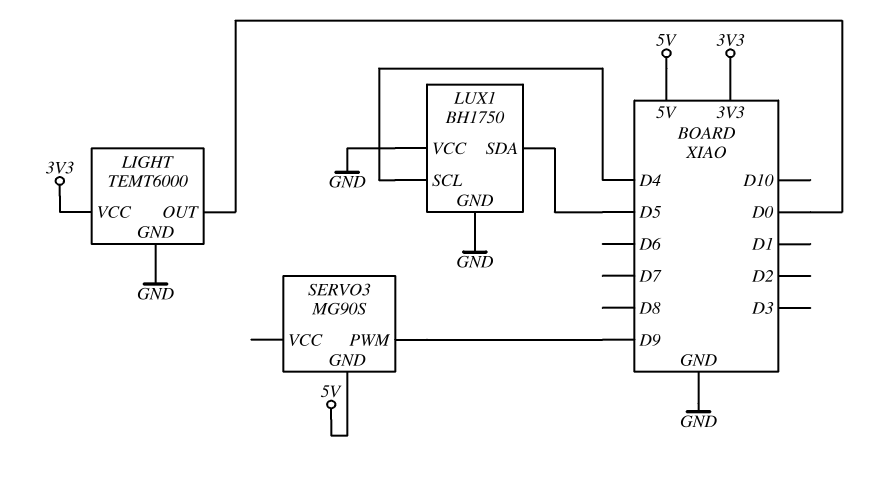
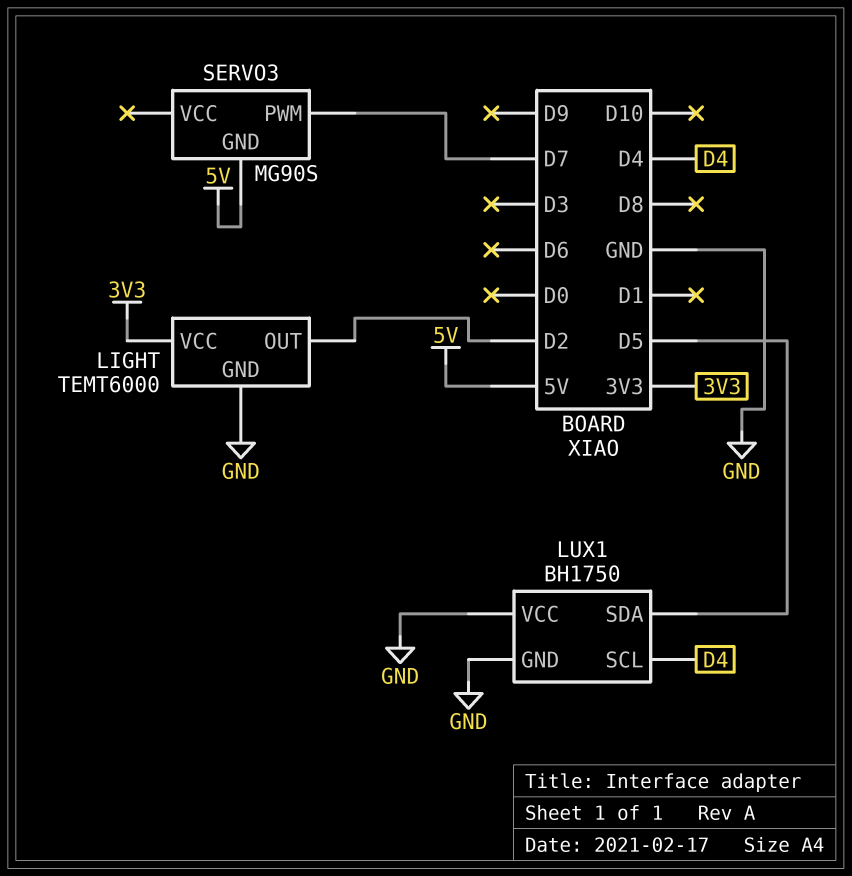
LIGHT pin OUT: D0 -> D2
SERVO3 pin PWM: D9 -> D7

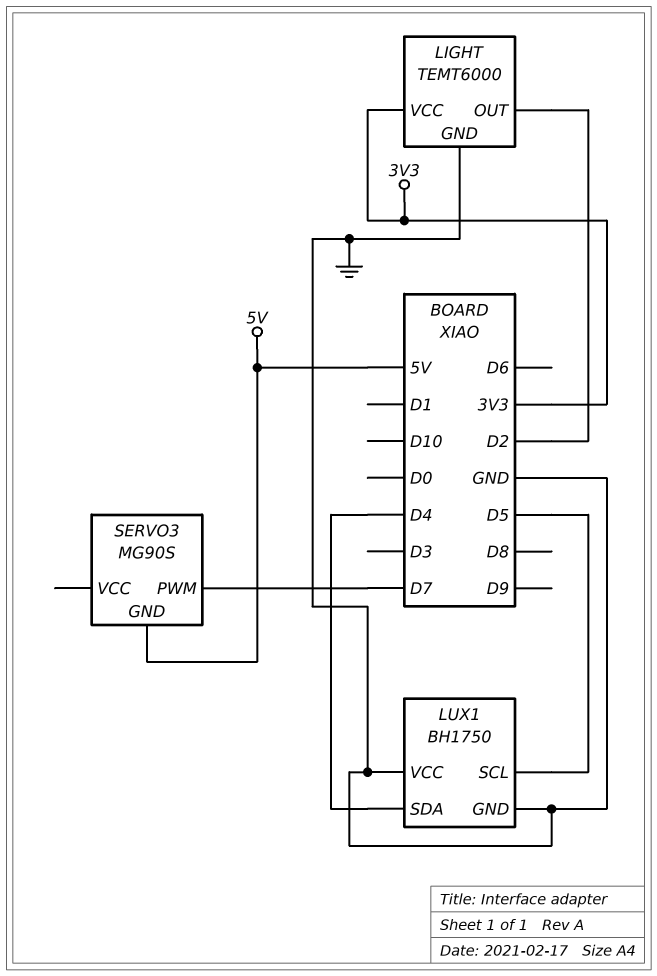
LUX1 pin SCL: D4 -> D5
LUX1 pin SDA: D5 -> D4

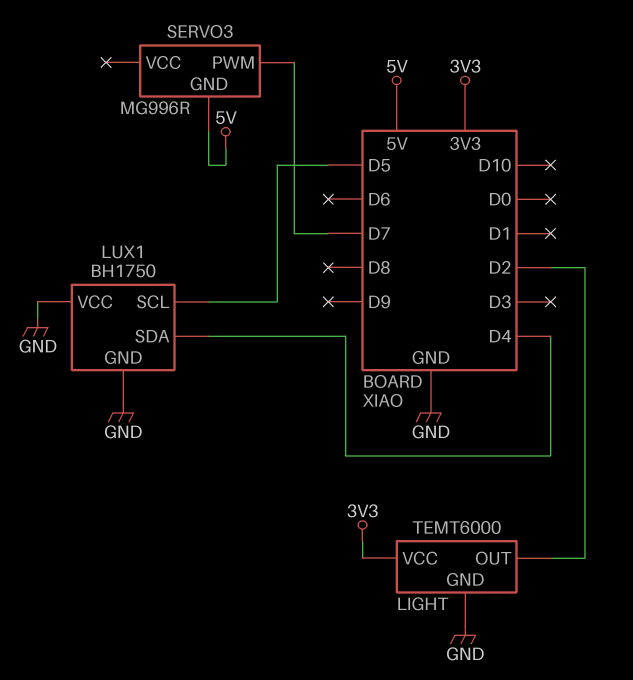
SERVO3: MG90S -> MG996R

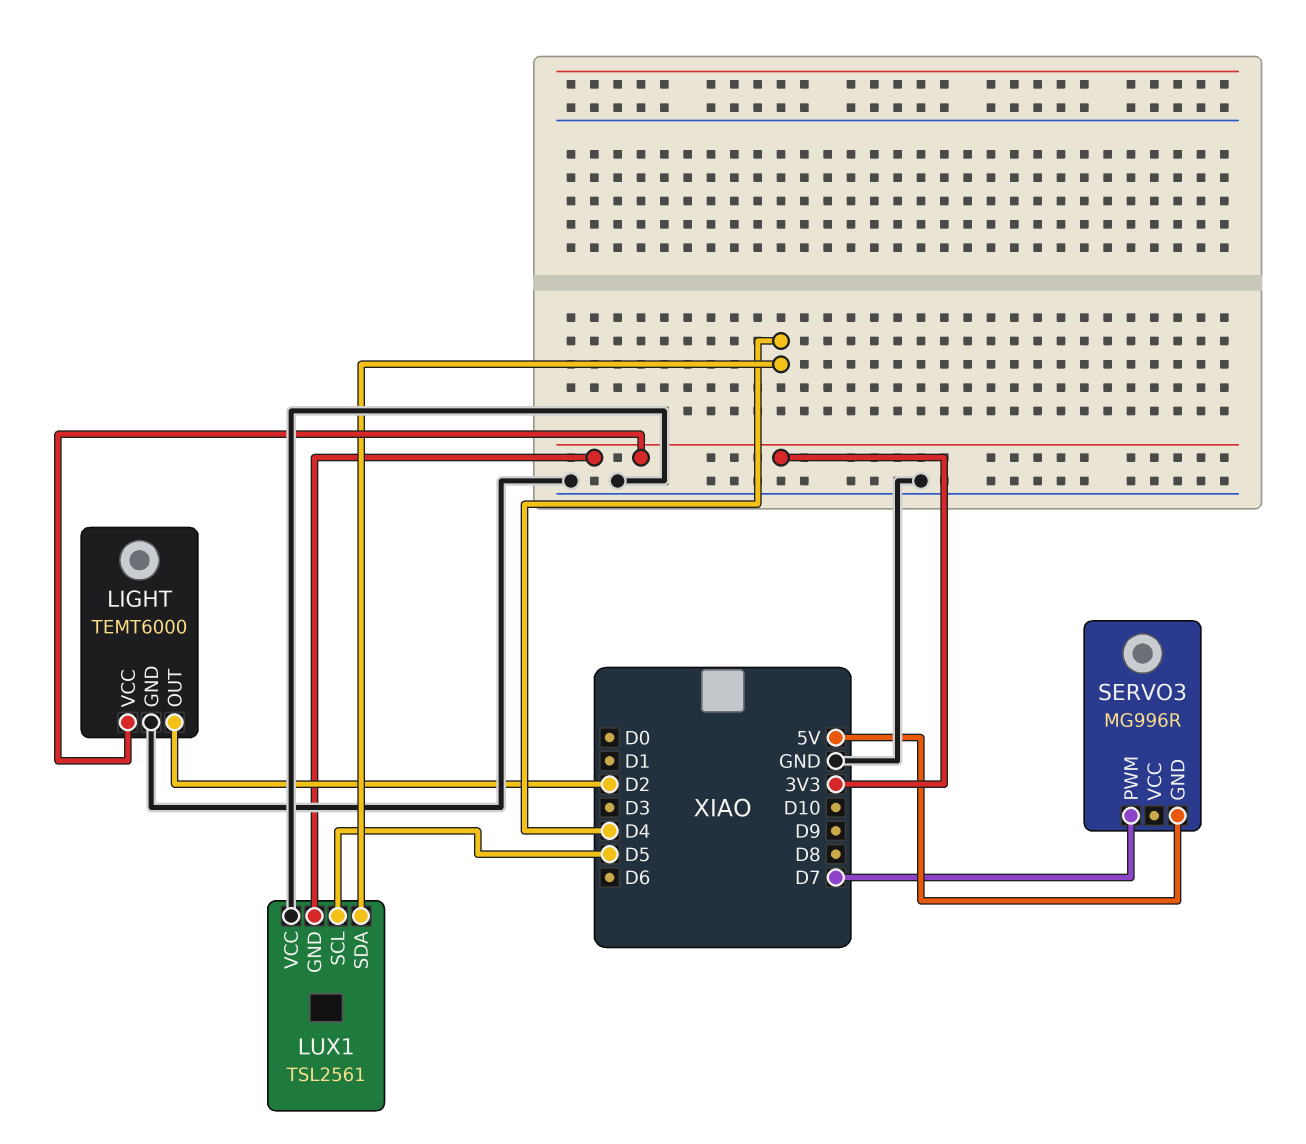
LUX1: BH1750 -> TSL2561
LUX1 pin GND: GND -> 3V3

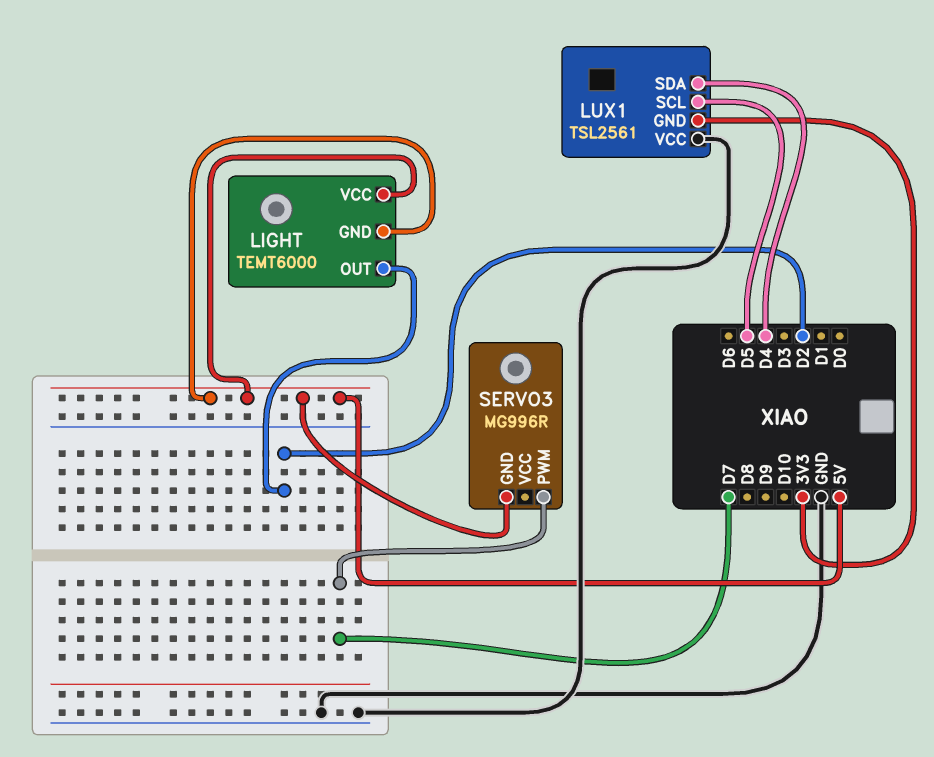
LIGHT pin GND: GND -> 5V
LIGHT pin VCC: 3V3 -> 5V

